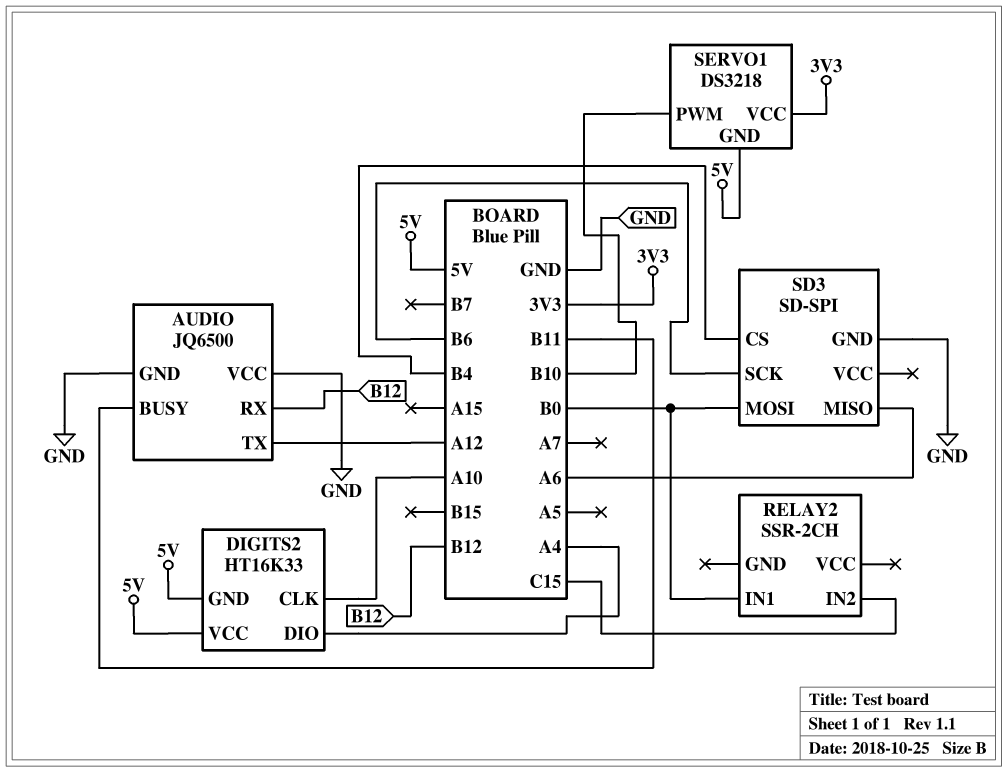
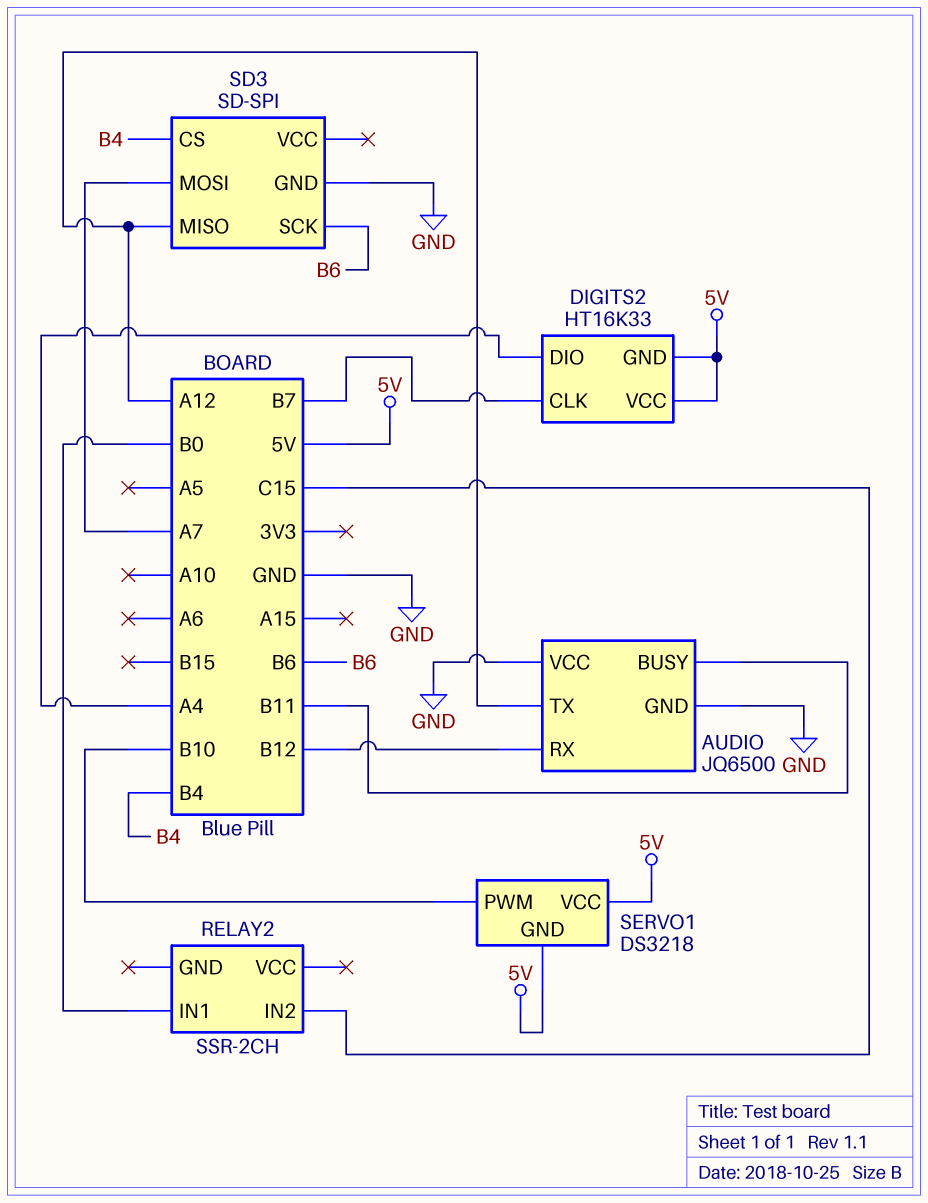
DIGITS2 pin CLK: A10 -> B7
SD3 pin MISO: A6 -> A12
SD3 pin MOSI: B0 -> A7
SERVO1 pin VCC: 3V3 -> 5V

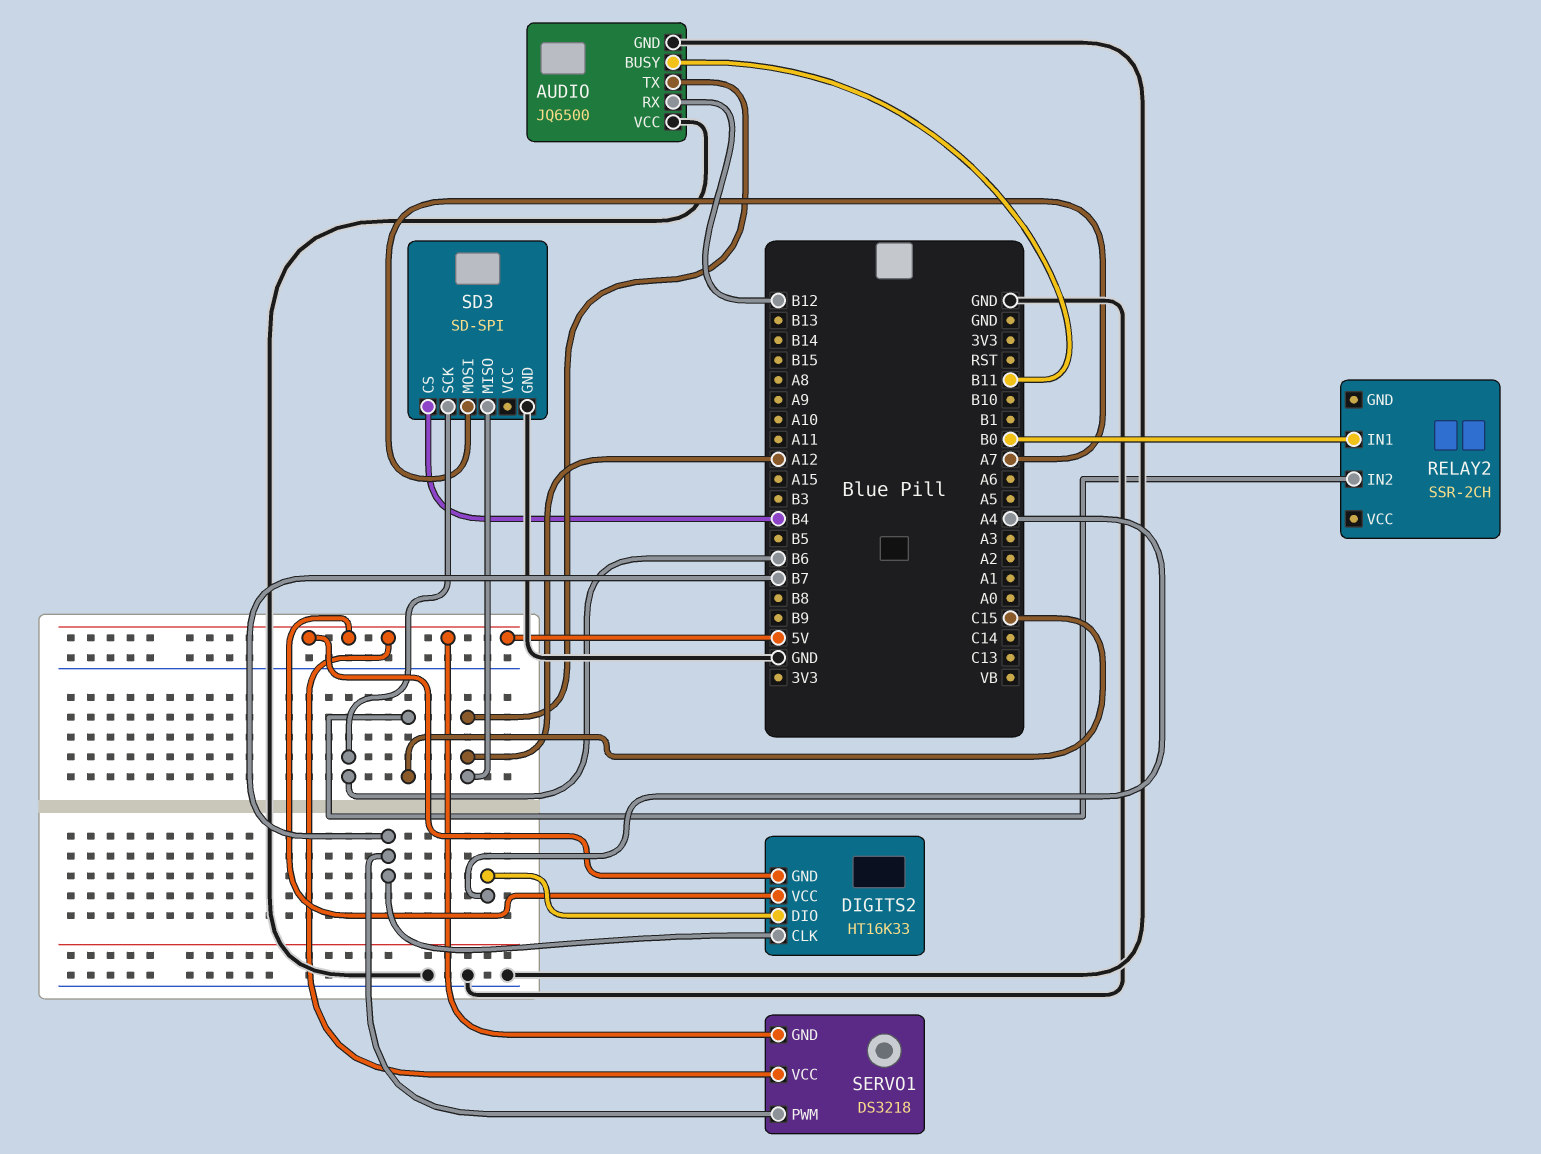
SERVO1 pin PWM: B10 -> B7

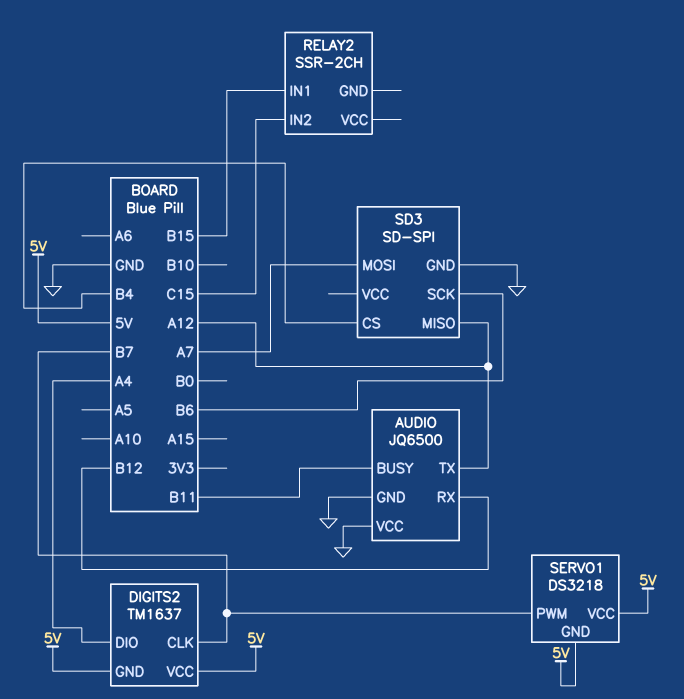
DIGITS2: HT16K33 -> TM1637
RELAY2 pin IN1: B0 -> B15

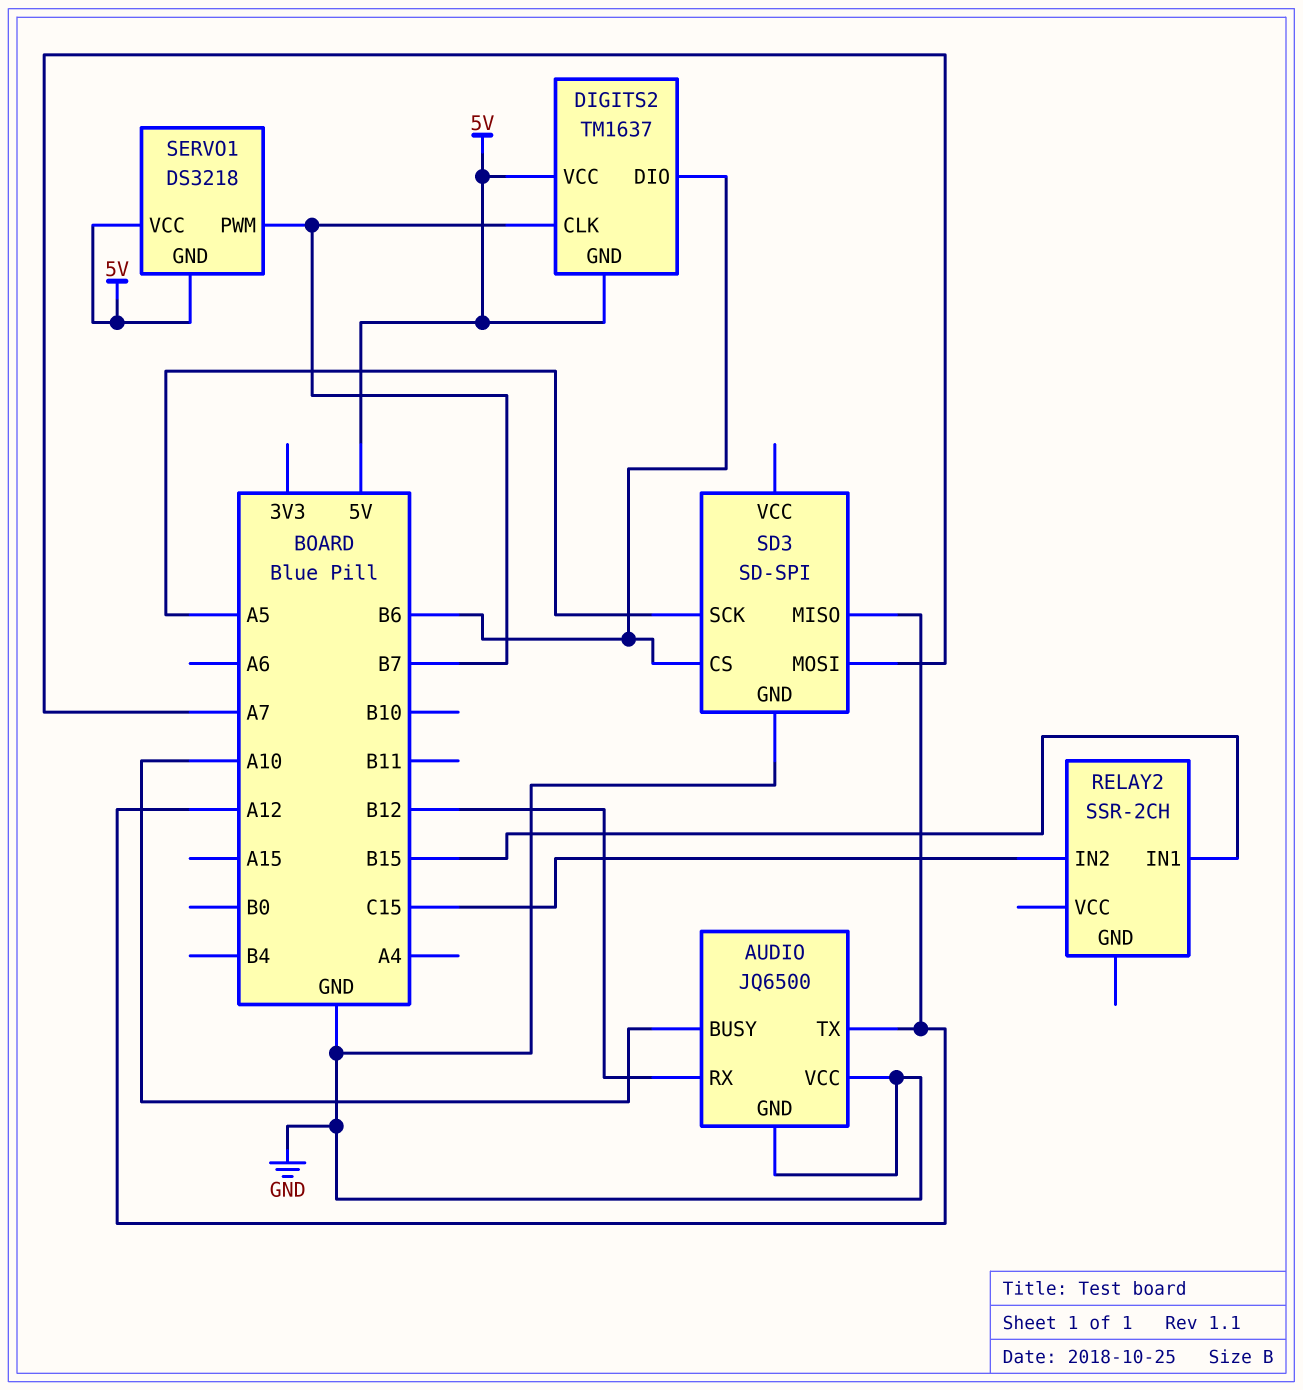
AUDIO pin BUSY: B11 -> A10
DIGITS2 pin DIO: A4 -> B6
SD3 pin CS: B4 -> B6
SD3 pin SCK: B6 -> A5

